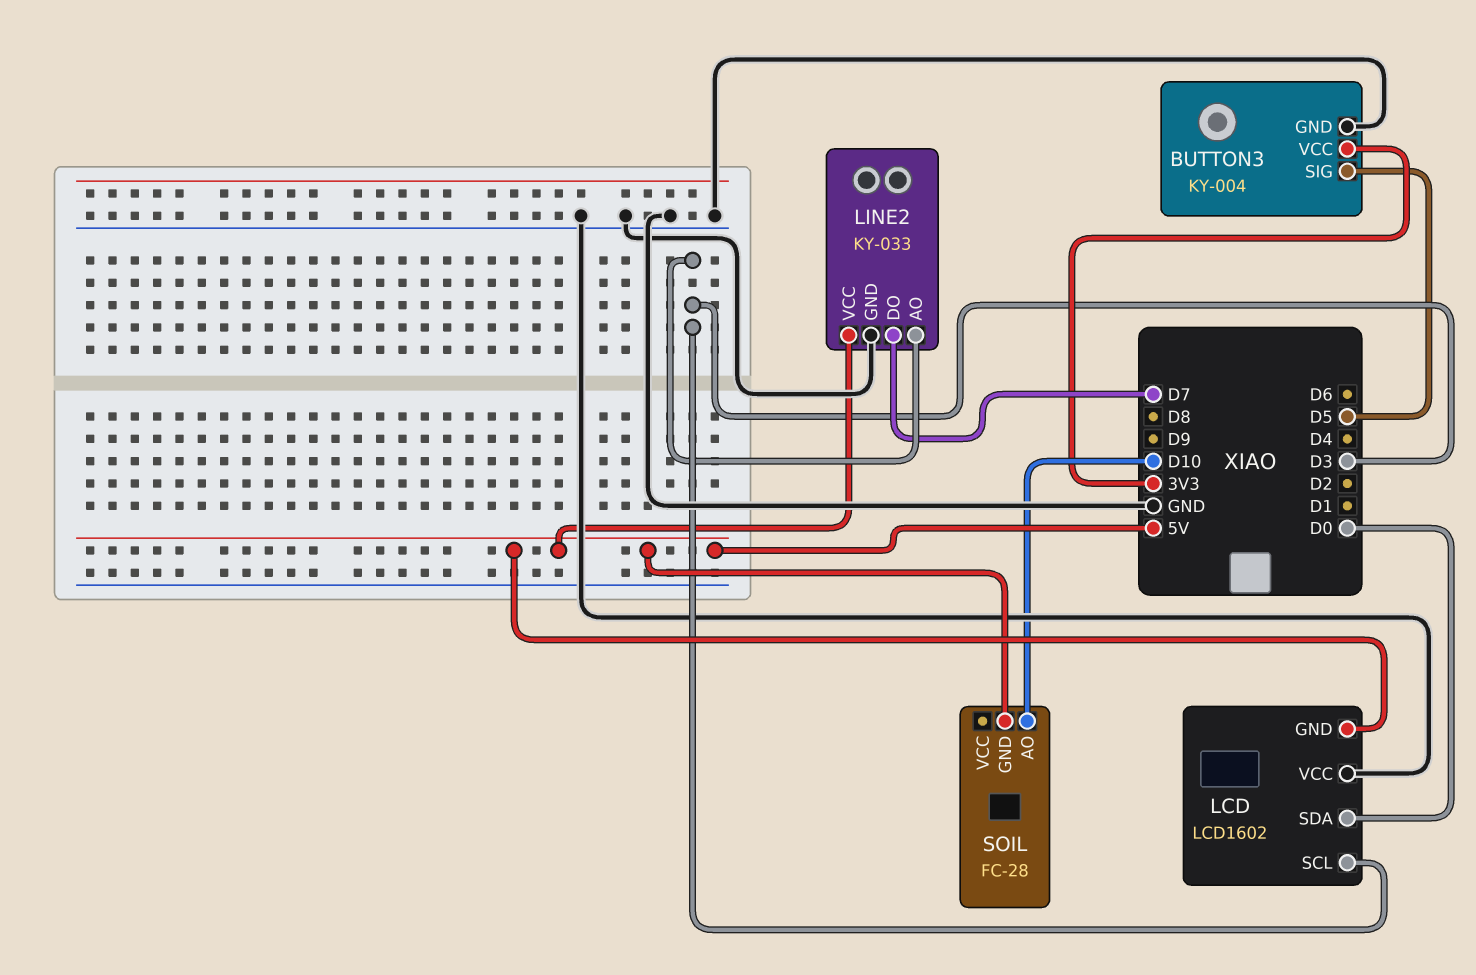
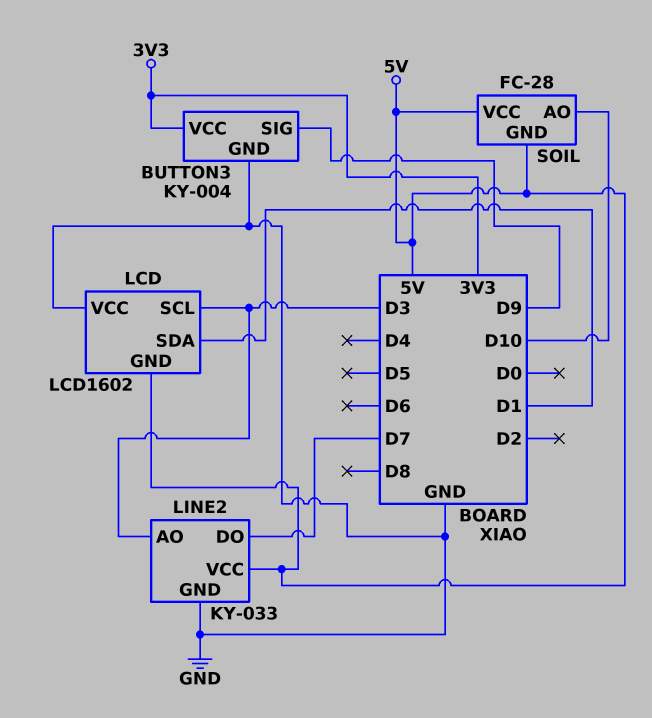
BUTTON3 pin SIG: D5 -> D9
LCD pin SDA: D0 -> D1
SOIL pin VCC: none -> 5V

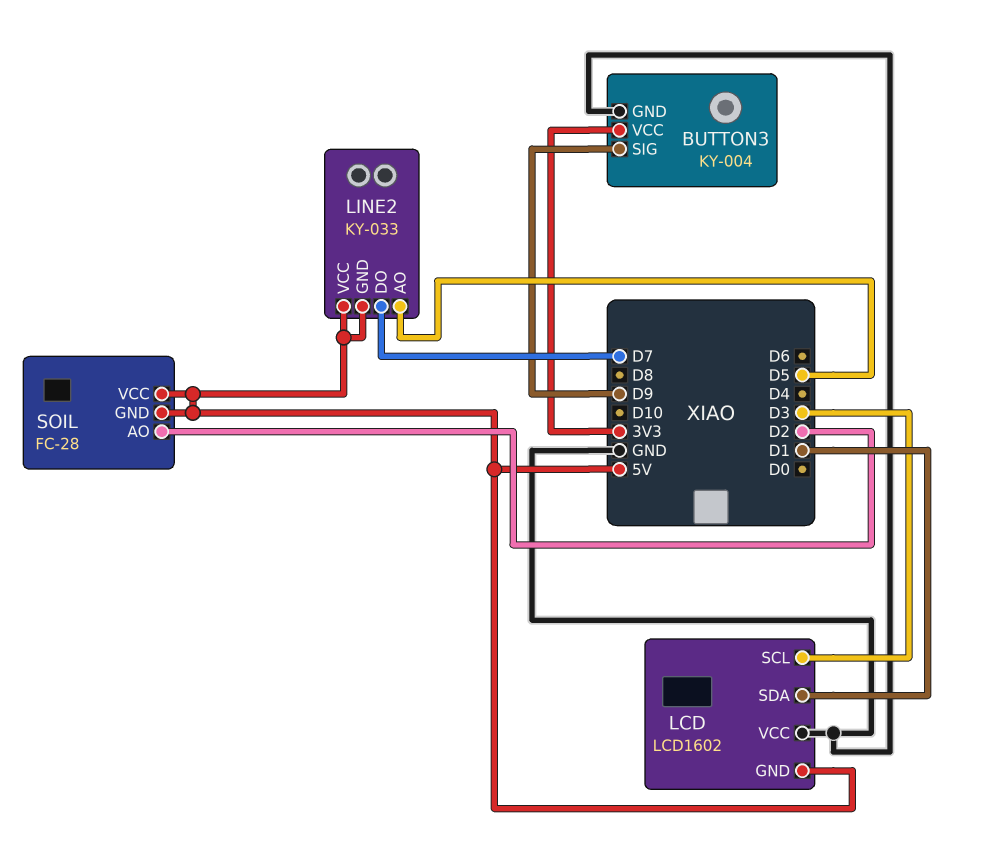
LINE2 pin AO: D3 -> D5
LINE2 pin GND: GND -> 5V
SOIL pin AO: D10 -> D2

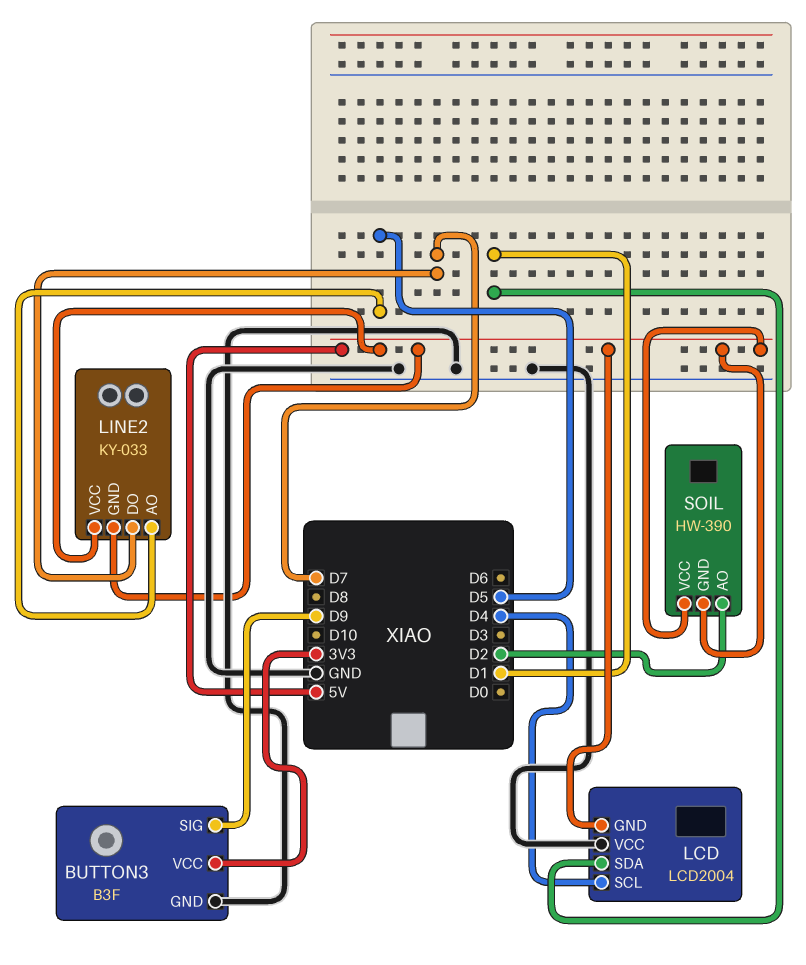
BUTTON3: KY-004 -> B3F
LCD: LCD1602 -> LCD2004
LCD pin SCL: D3 -> D4
SOIL: FC-28 -> HW-390

